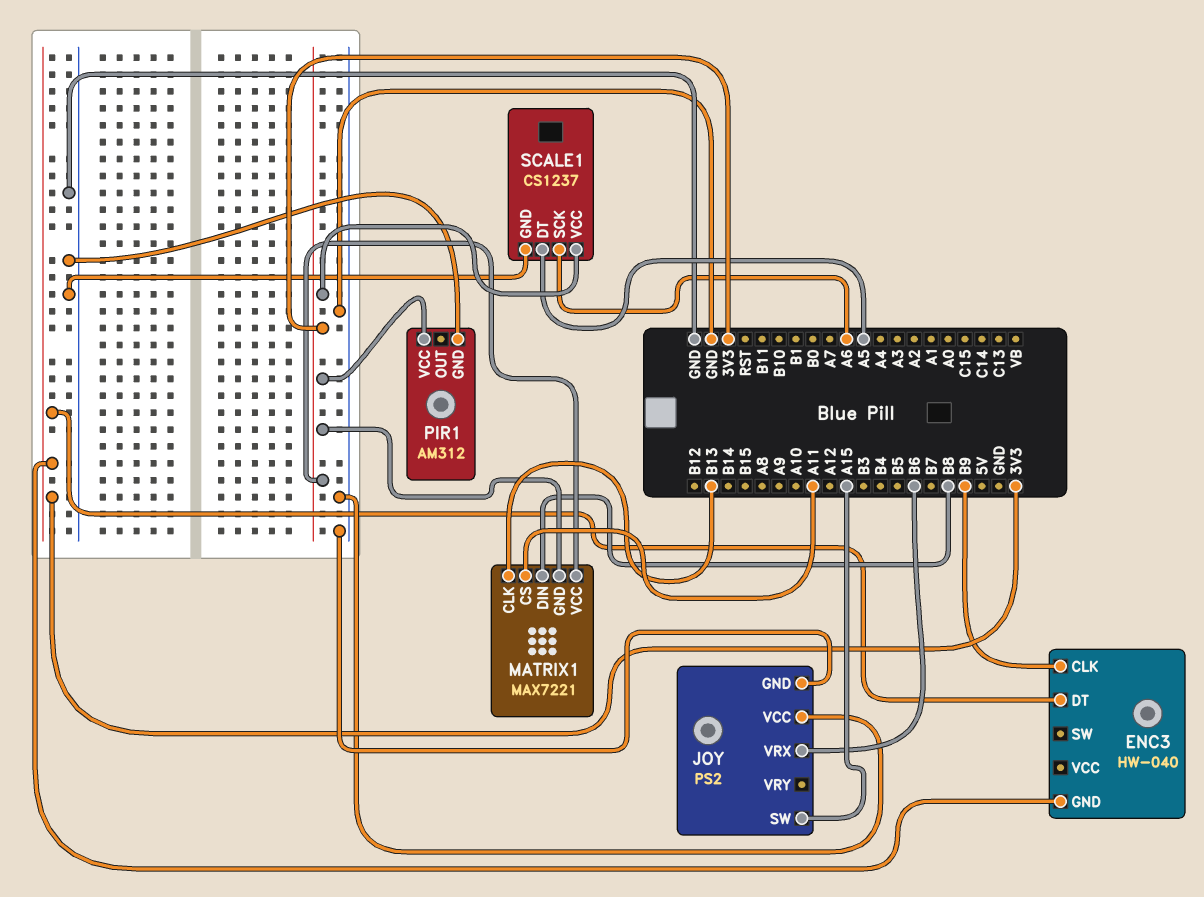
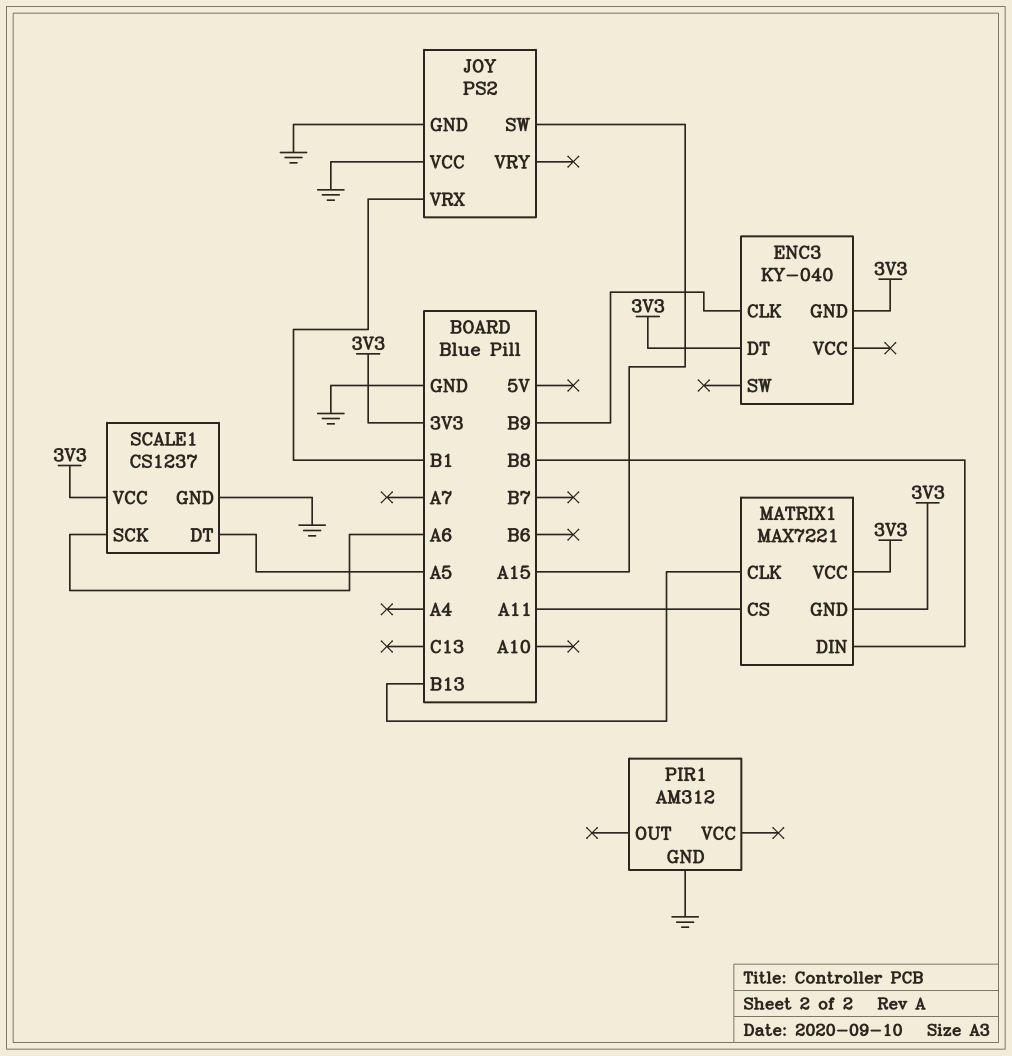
ENC3: HW-040 -> KY-040
JOY pin VRX: B6 -> B1
PIR1 pin VCC: 3V3 -> none

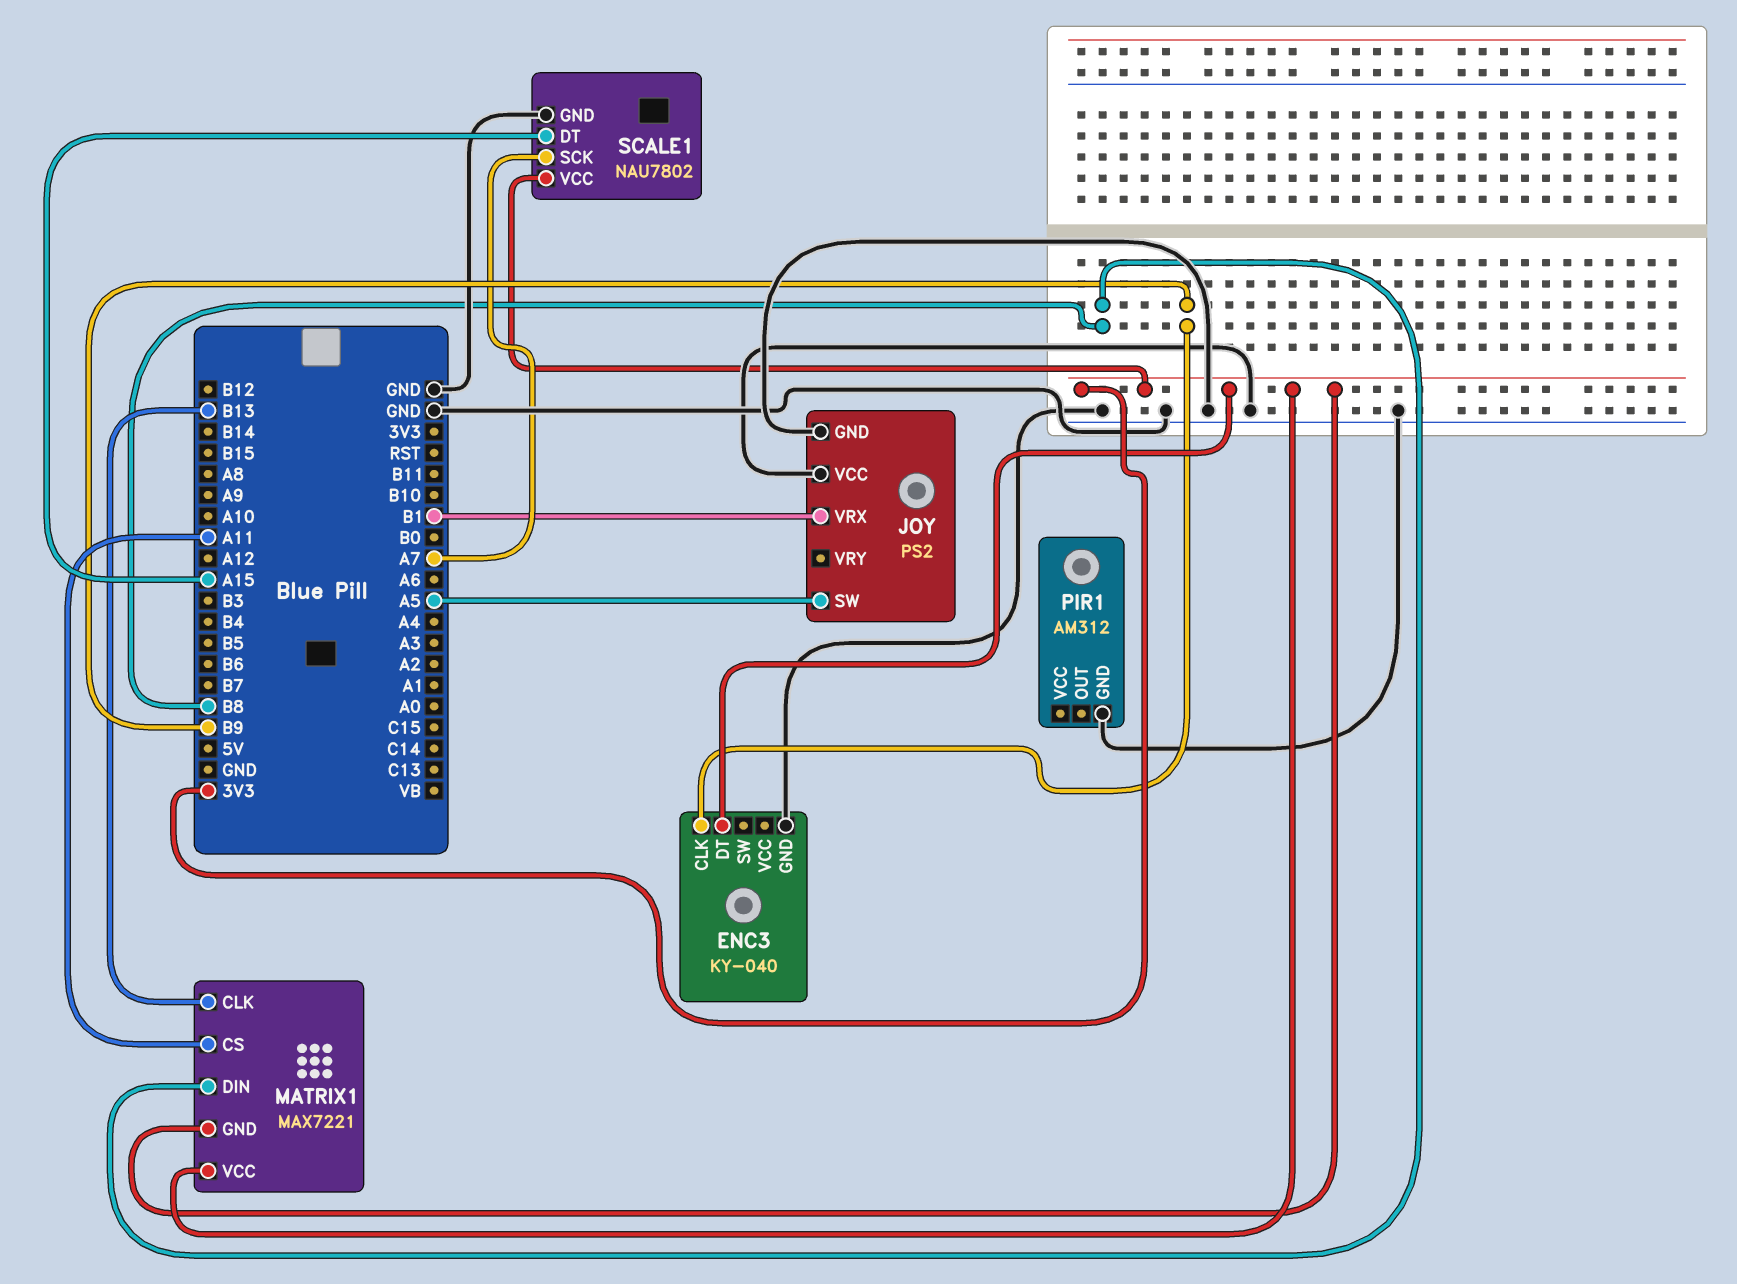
ENC3 pin GND: 3V3 -> GND
JOY pin SW: A15 -> A5
SCALE1: CS1237 -> NAU7802
SCALE1 pin DT: A5 -> A15
SCALE1 pin SCK: A6 -> A7

